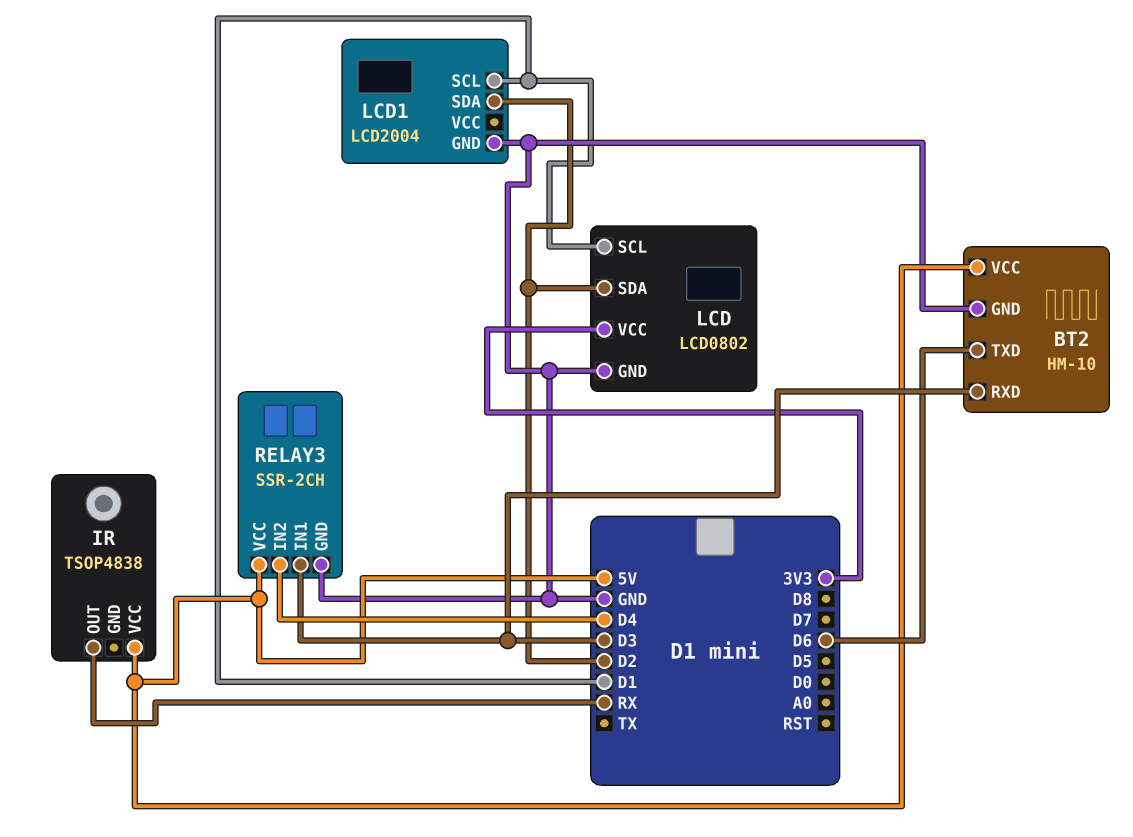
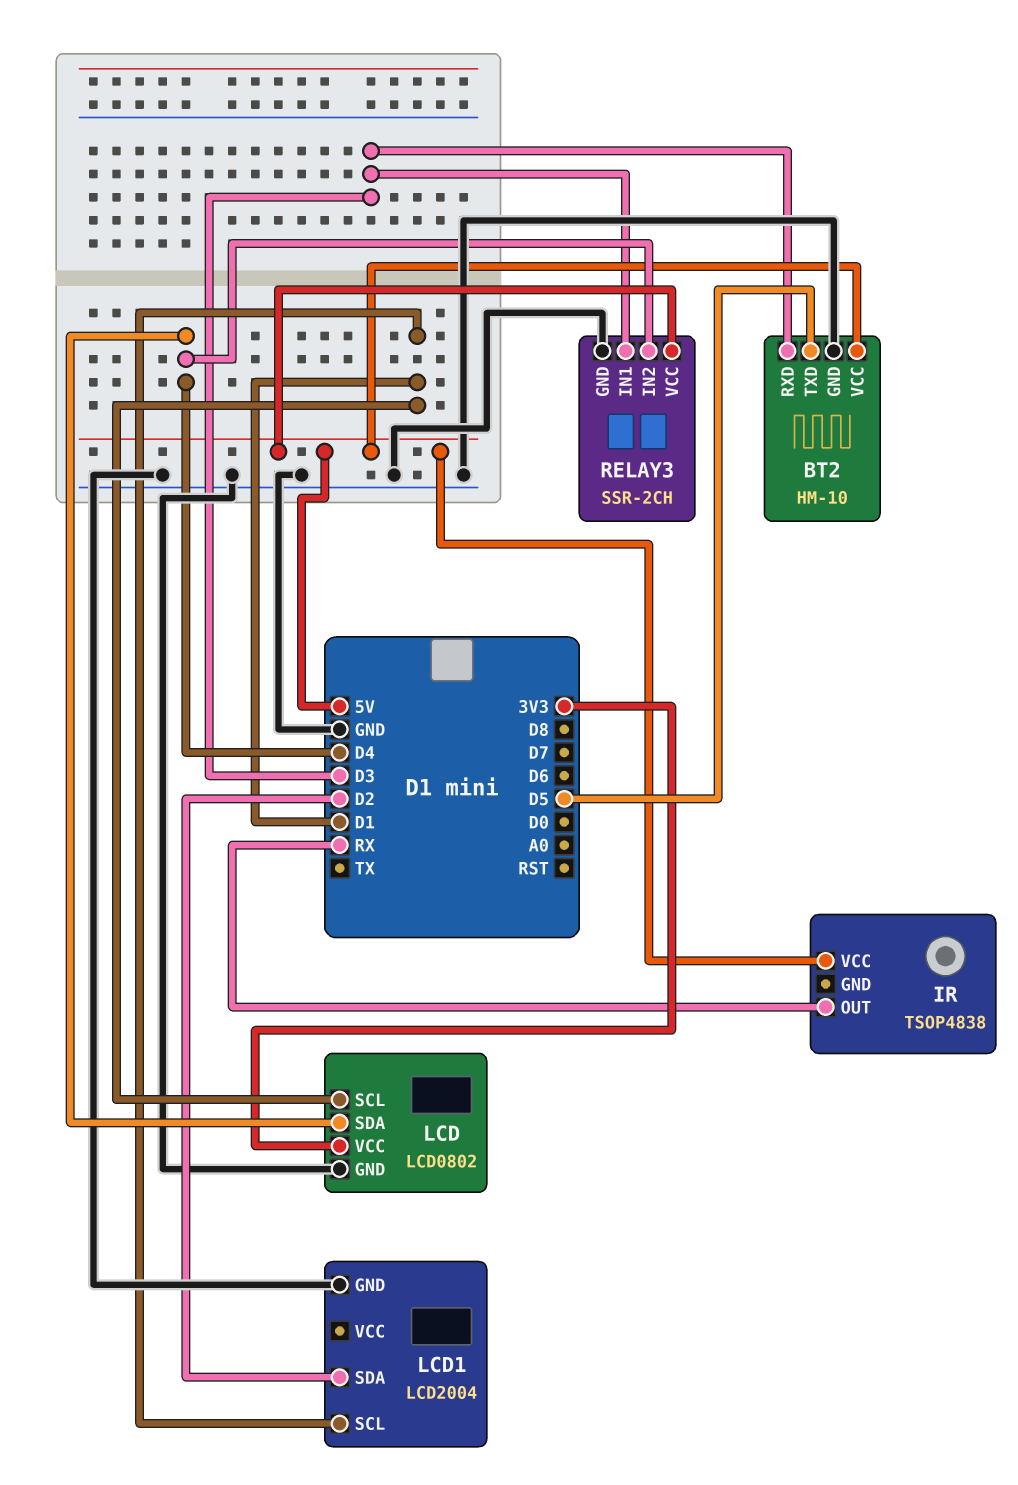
BT2 pin TXD: D6 -> D5
LCD pin SDA: D2 -> D4

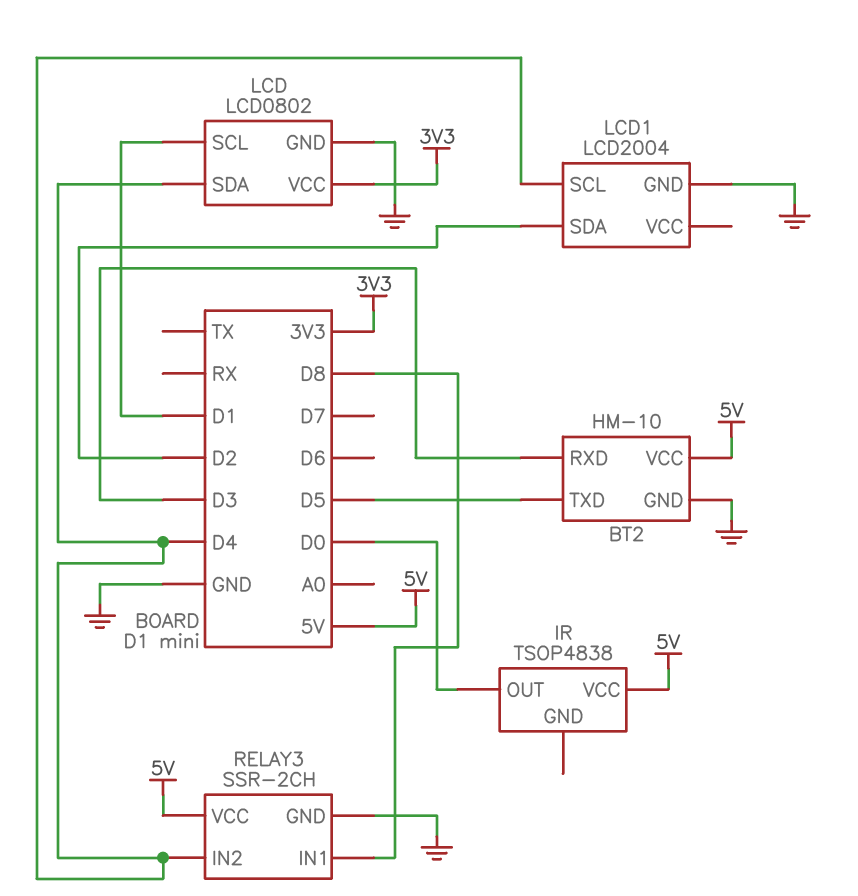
IR pin OUT: RX -> D0
LCD1 pin SCL: D1 -> D4
RELAY3 pin IN1: D3 -> D8

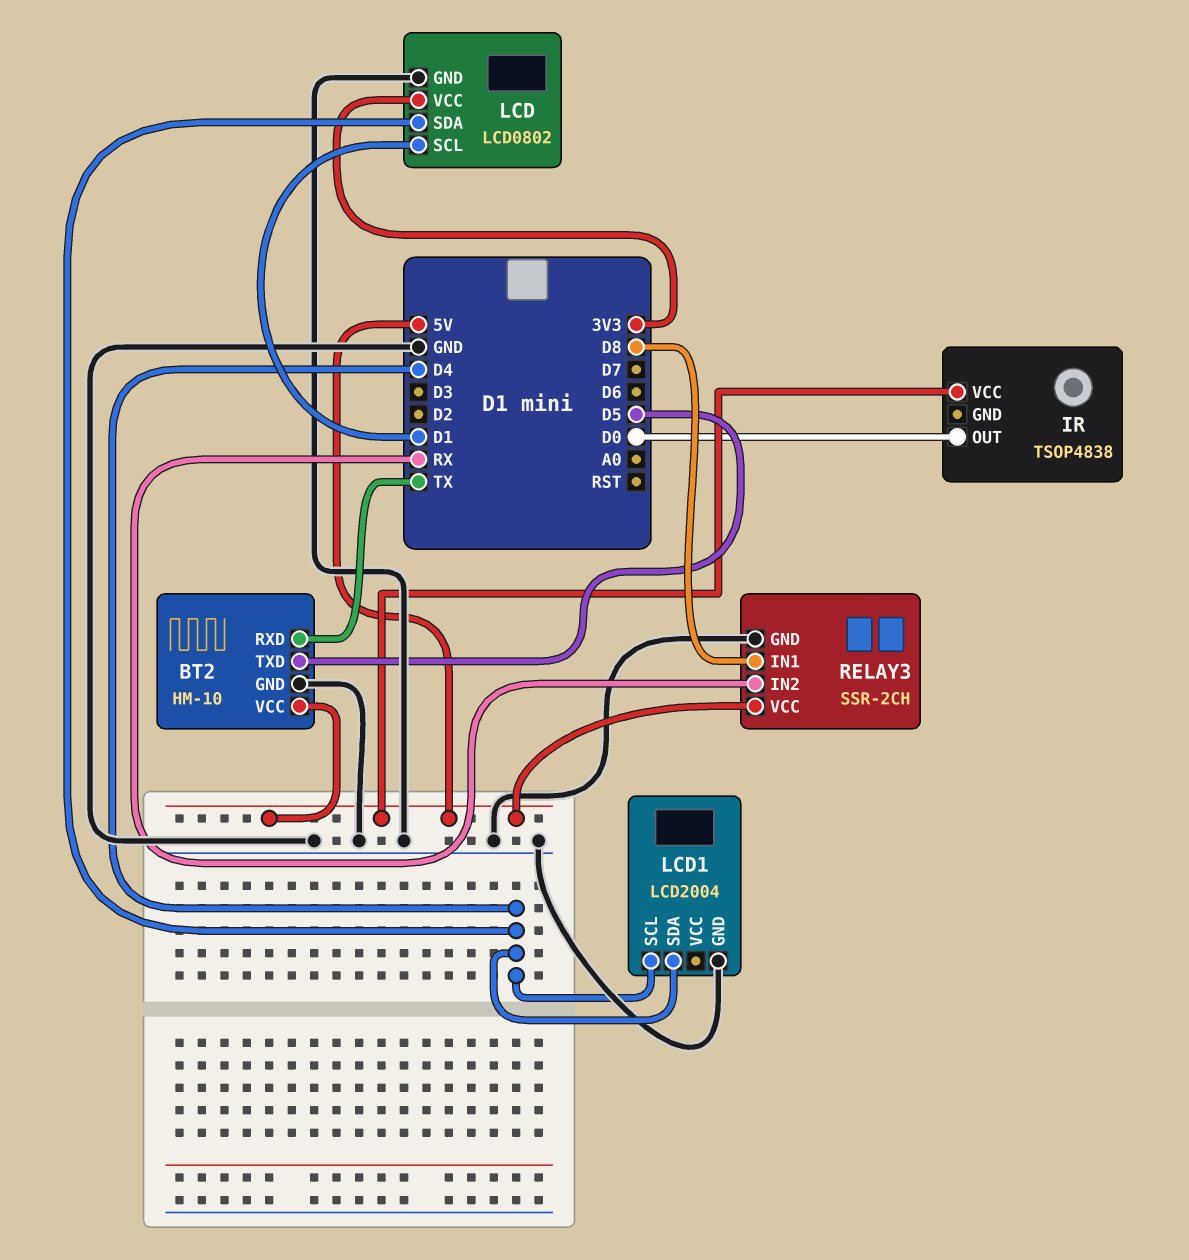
BT2 pin RXD: D3 -> TX
LCD1 pin SDA: D2 -> D4
RELAY3 pin IN2: D4 -> RX

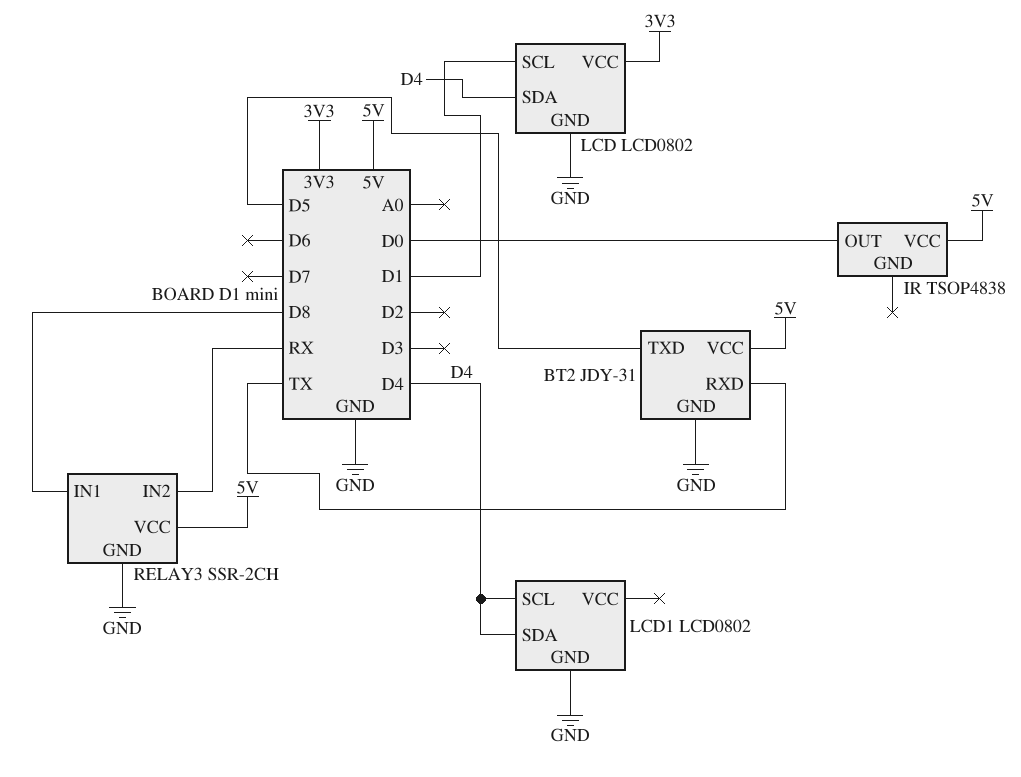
BT2: HM-10 -> JDY-31
LCD1: LCD2004 -> LCD0802

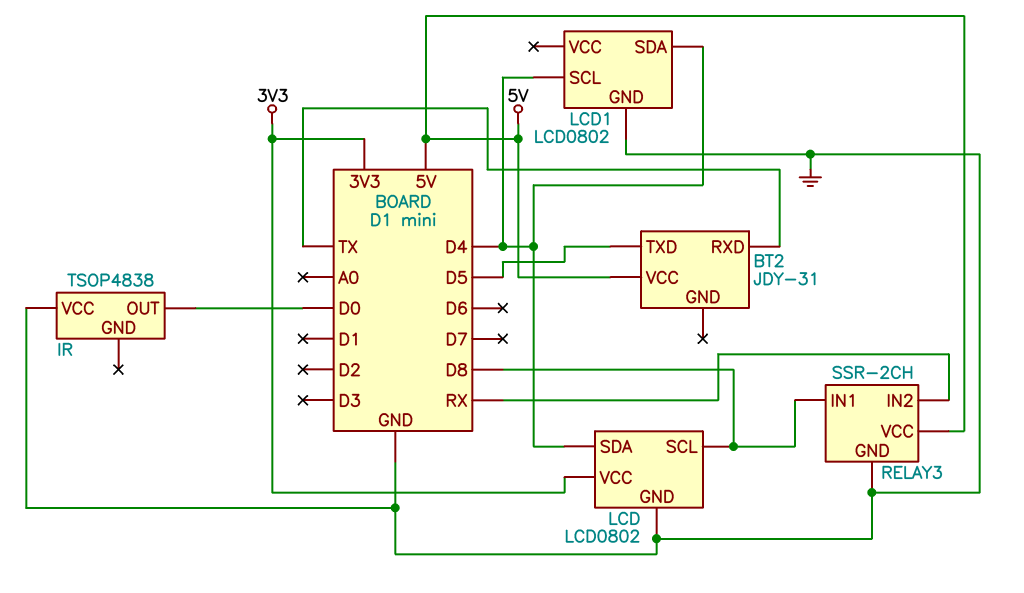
BT2 pin GND: GND -> none
IR pin VCC: 5V -> GND
LCD pin SCL: D1 -> D8

